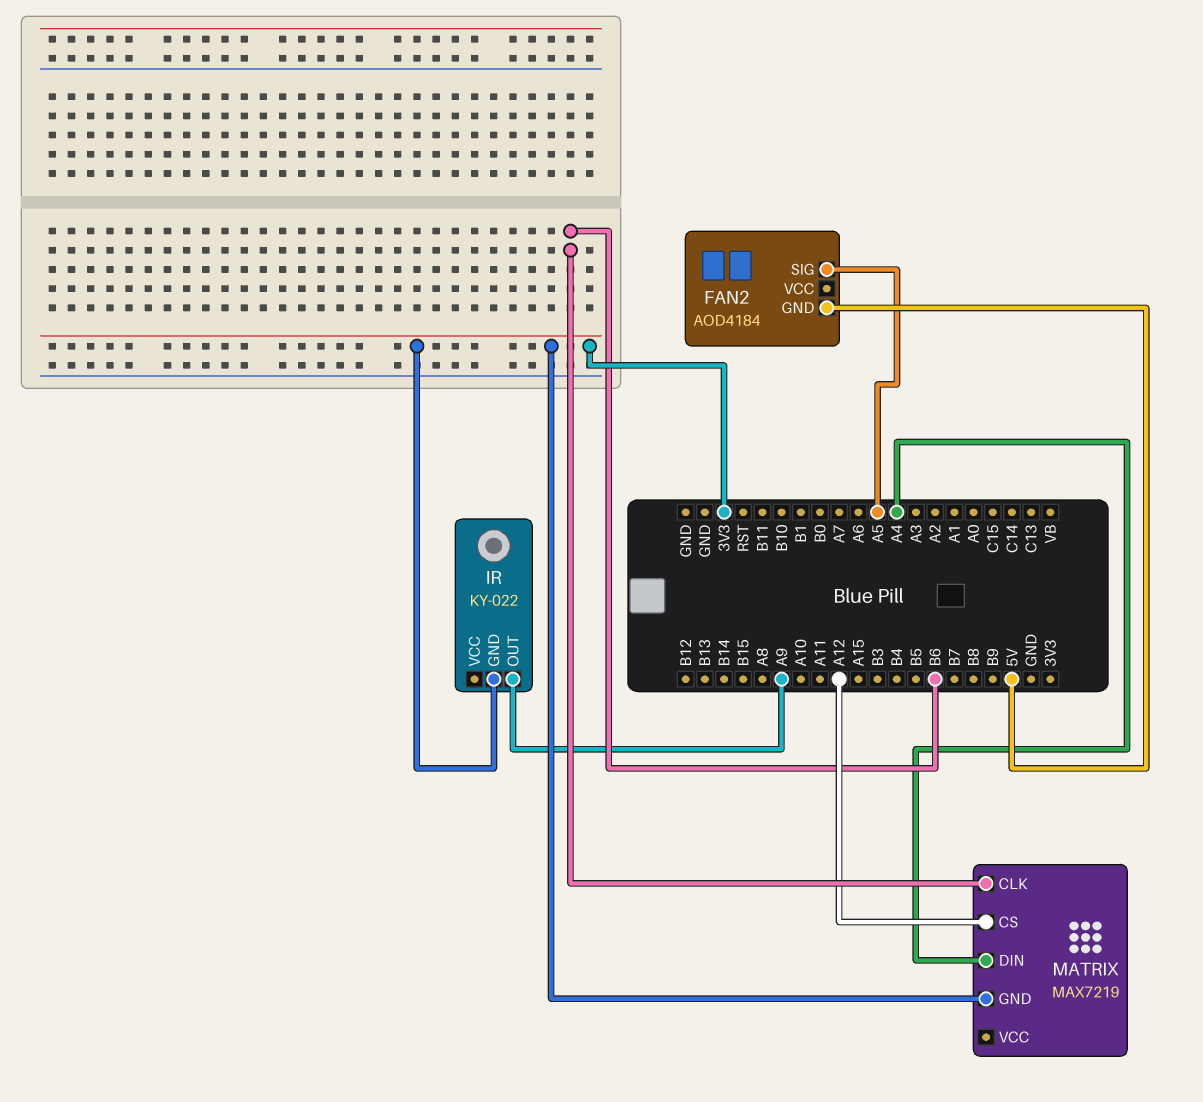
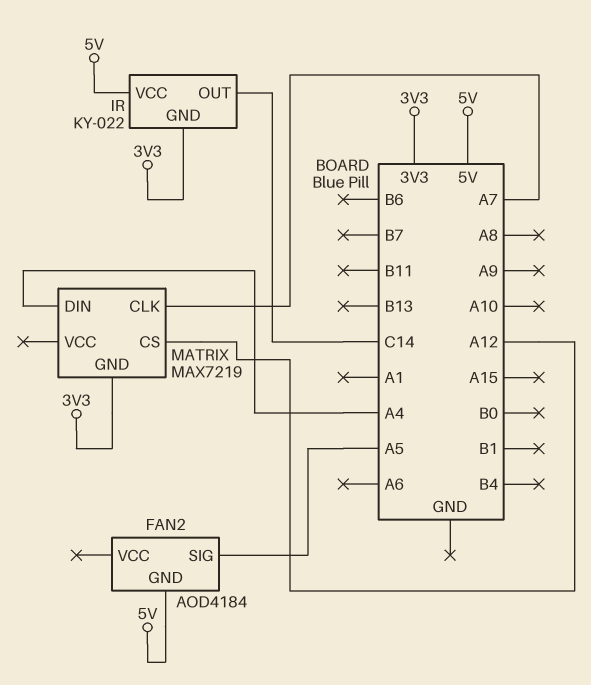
IR pin OUT: A9 -> C14
IR pin VCC: none -> 5V
MATRIX pin CLK: B6 -> A7

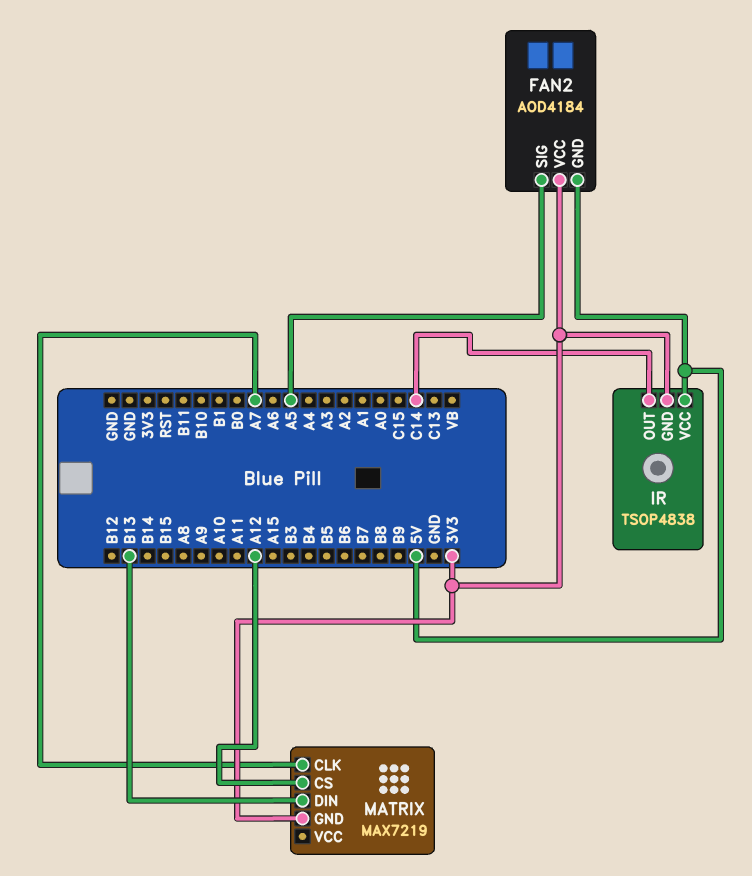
FAN2 pin VCC: none -> 3V3
IR: KY-022 -> TSOP4838
MATRIX pin DIN: A4 -> B13

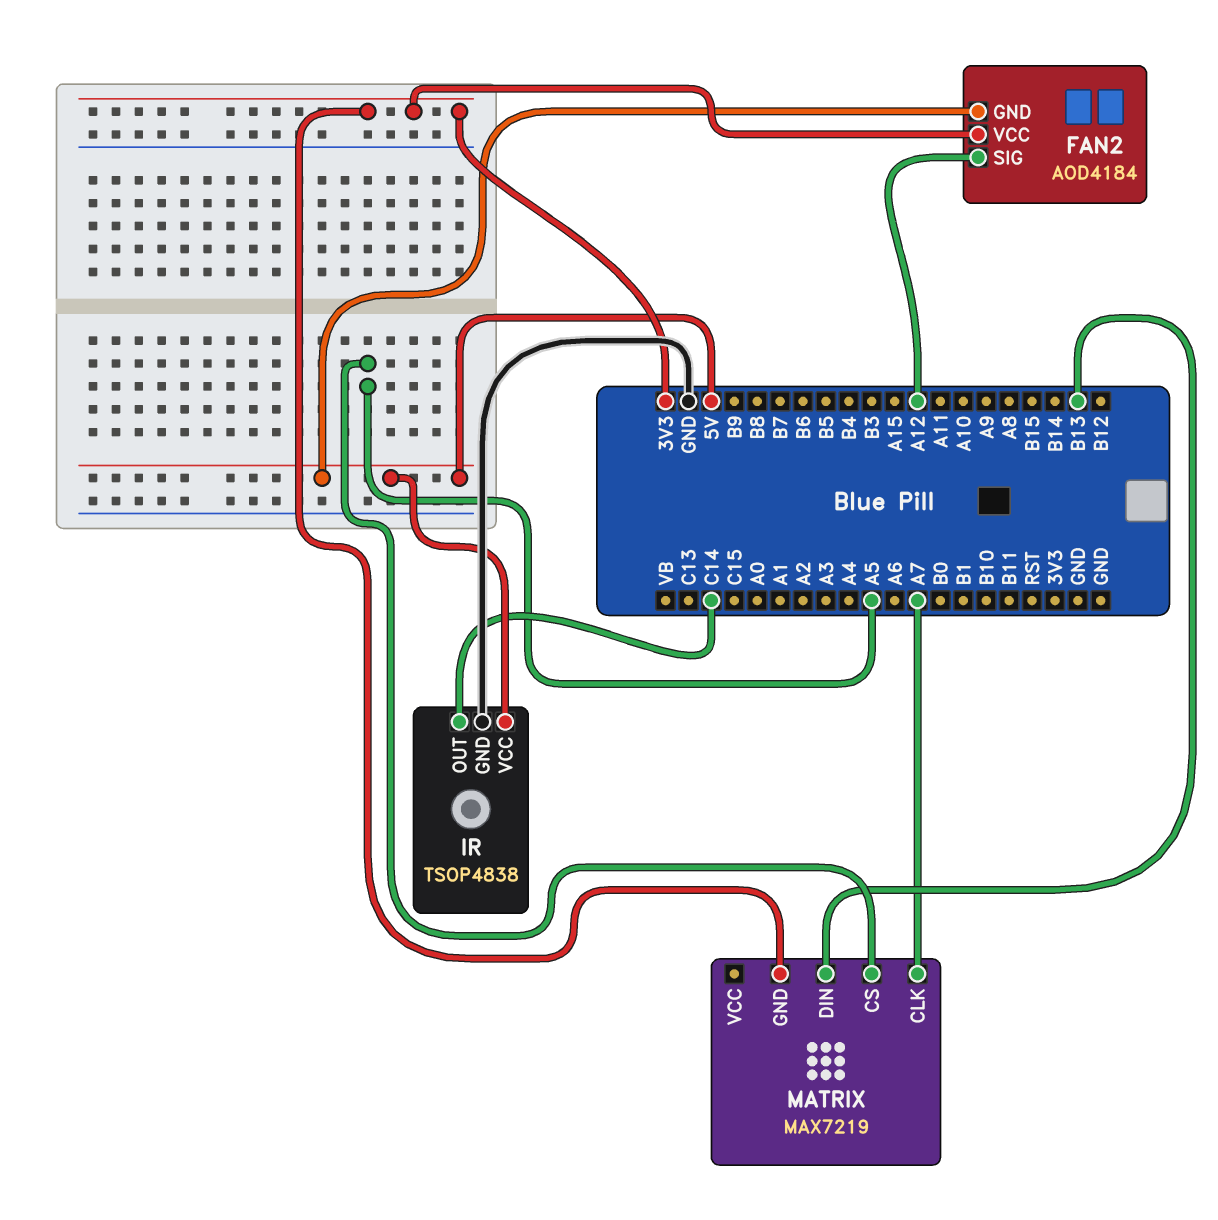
FAN2 pin SIG: A5 -> A12
IR pin GND: 3V3 -> GND
MATRIX pin CS: A12 -> A5

